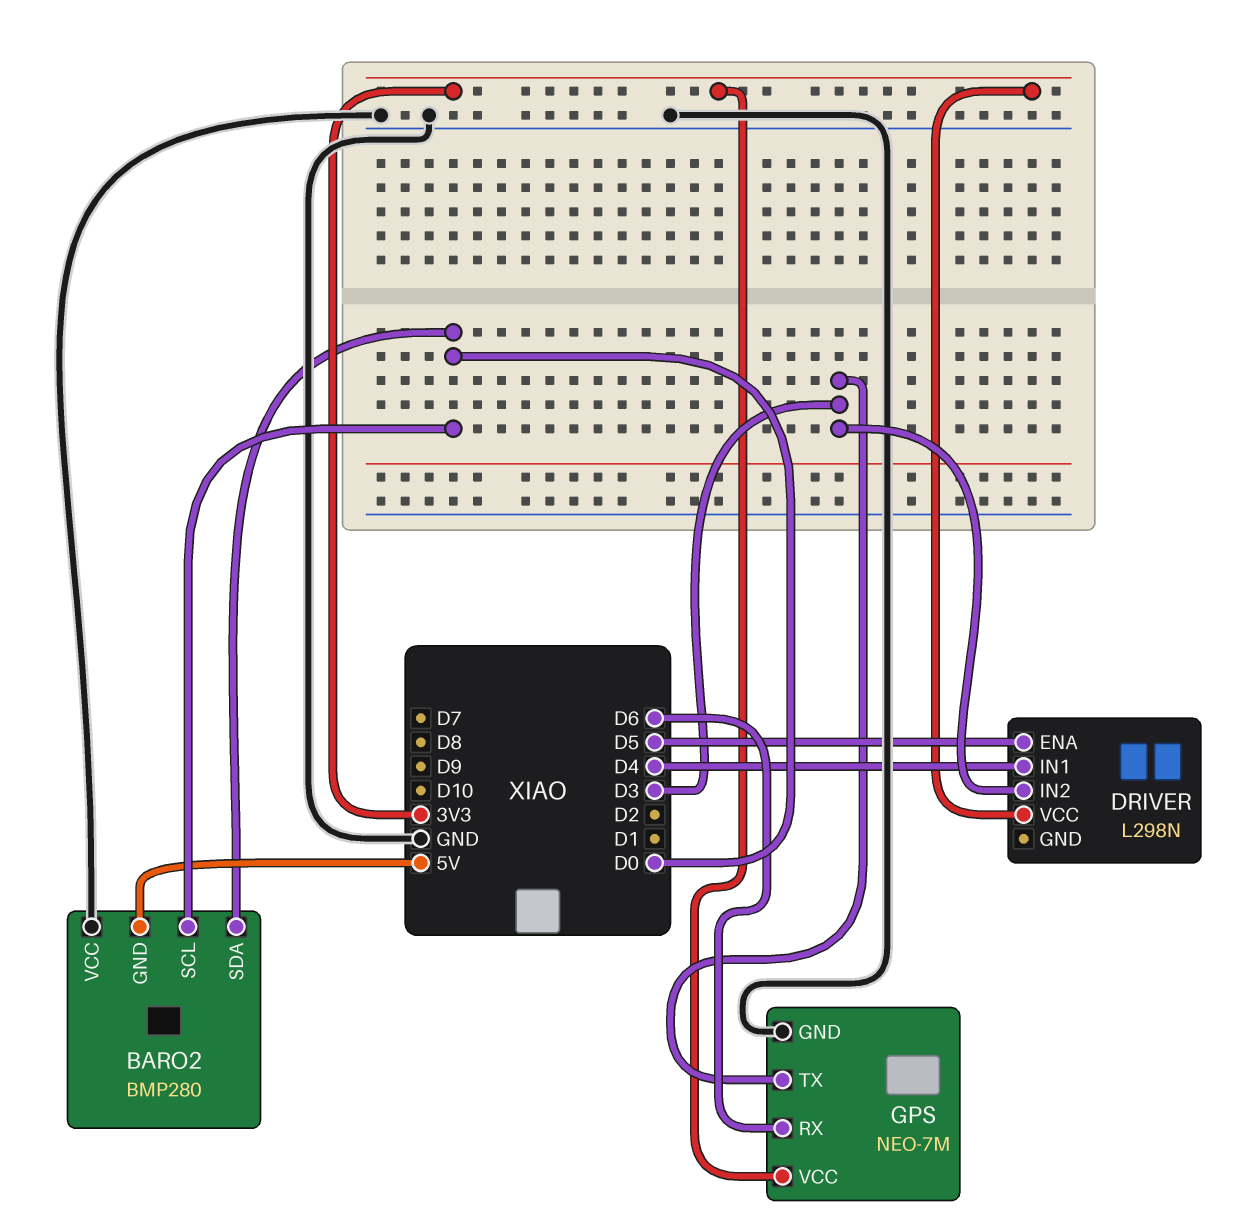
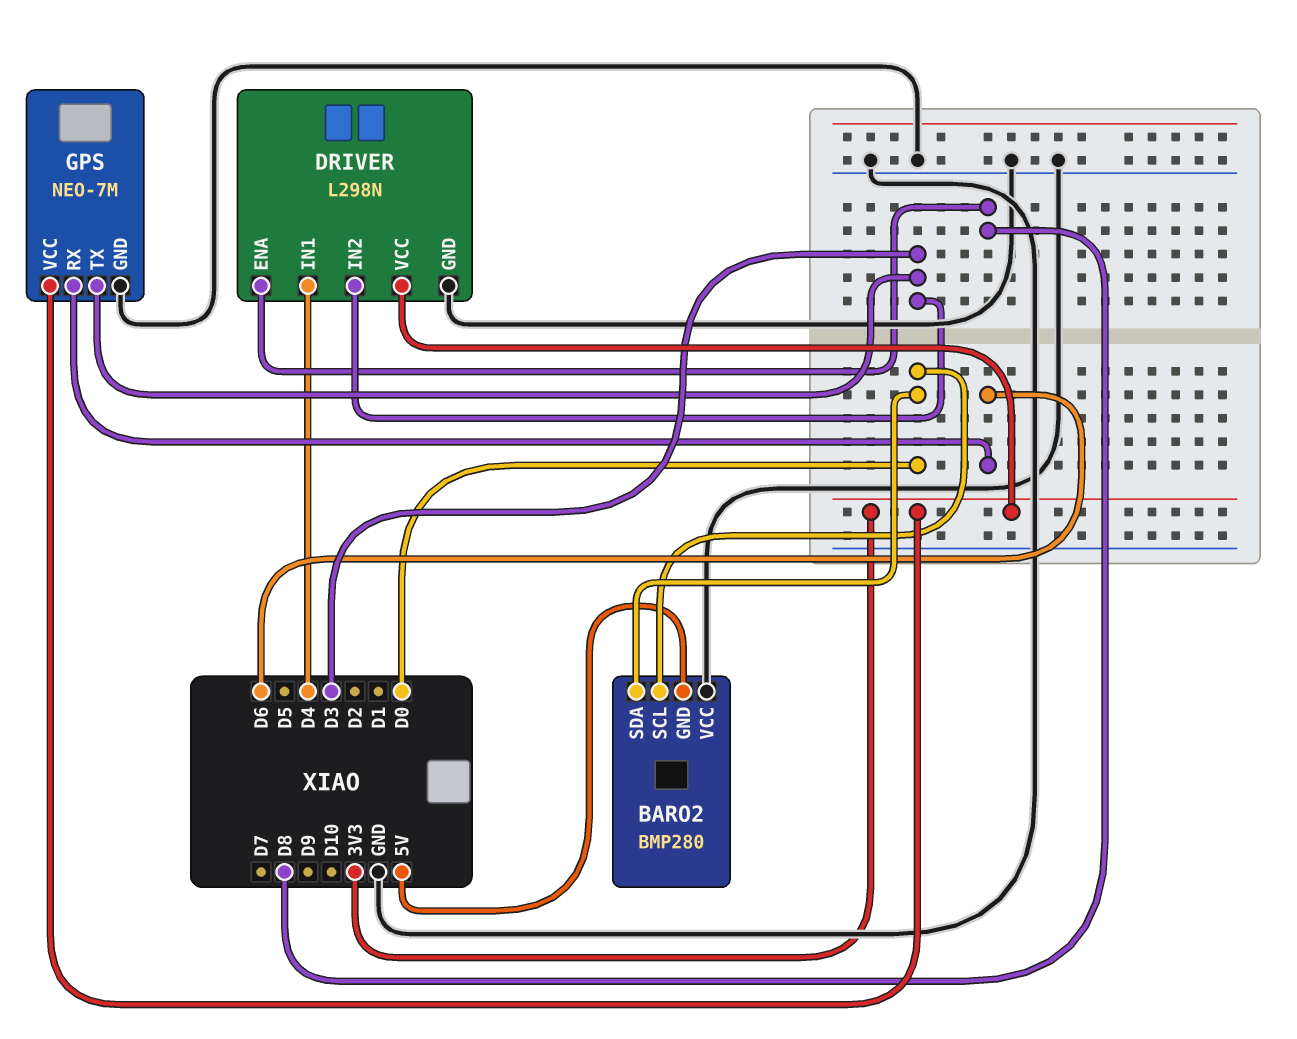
DRIVER pin ENA: D5 -> D8
DRIVER pin GND: none -> GND

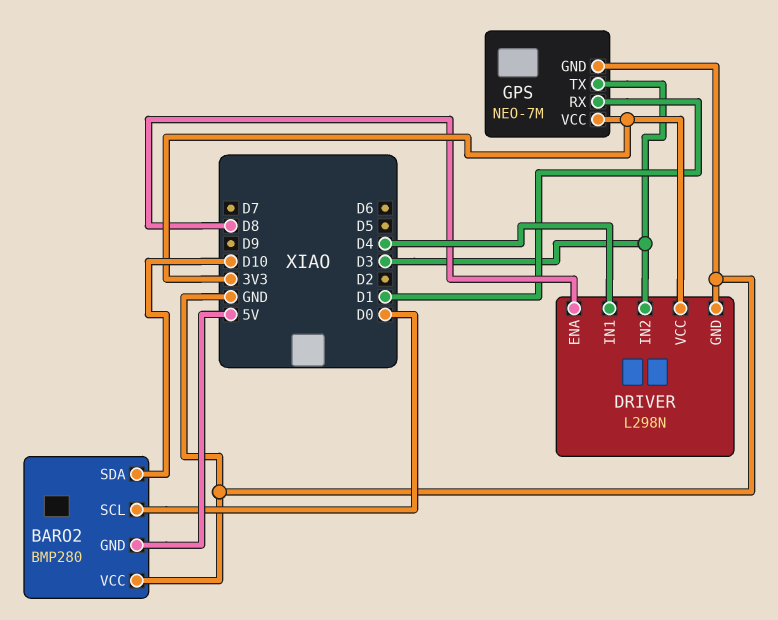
BARO2 pin SDA: D0 -> D10
GPS pin RX: D6 -> D1

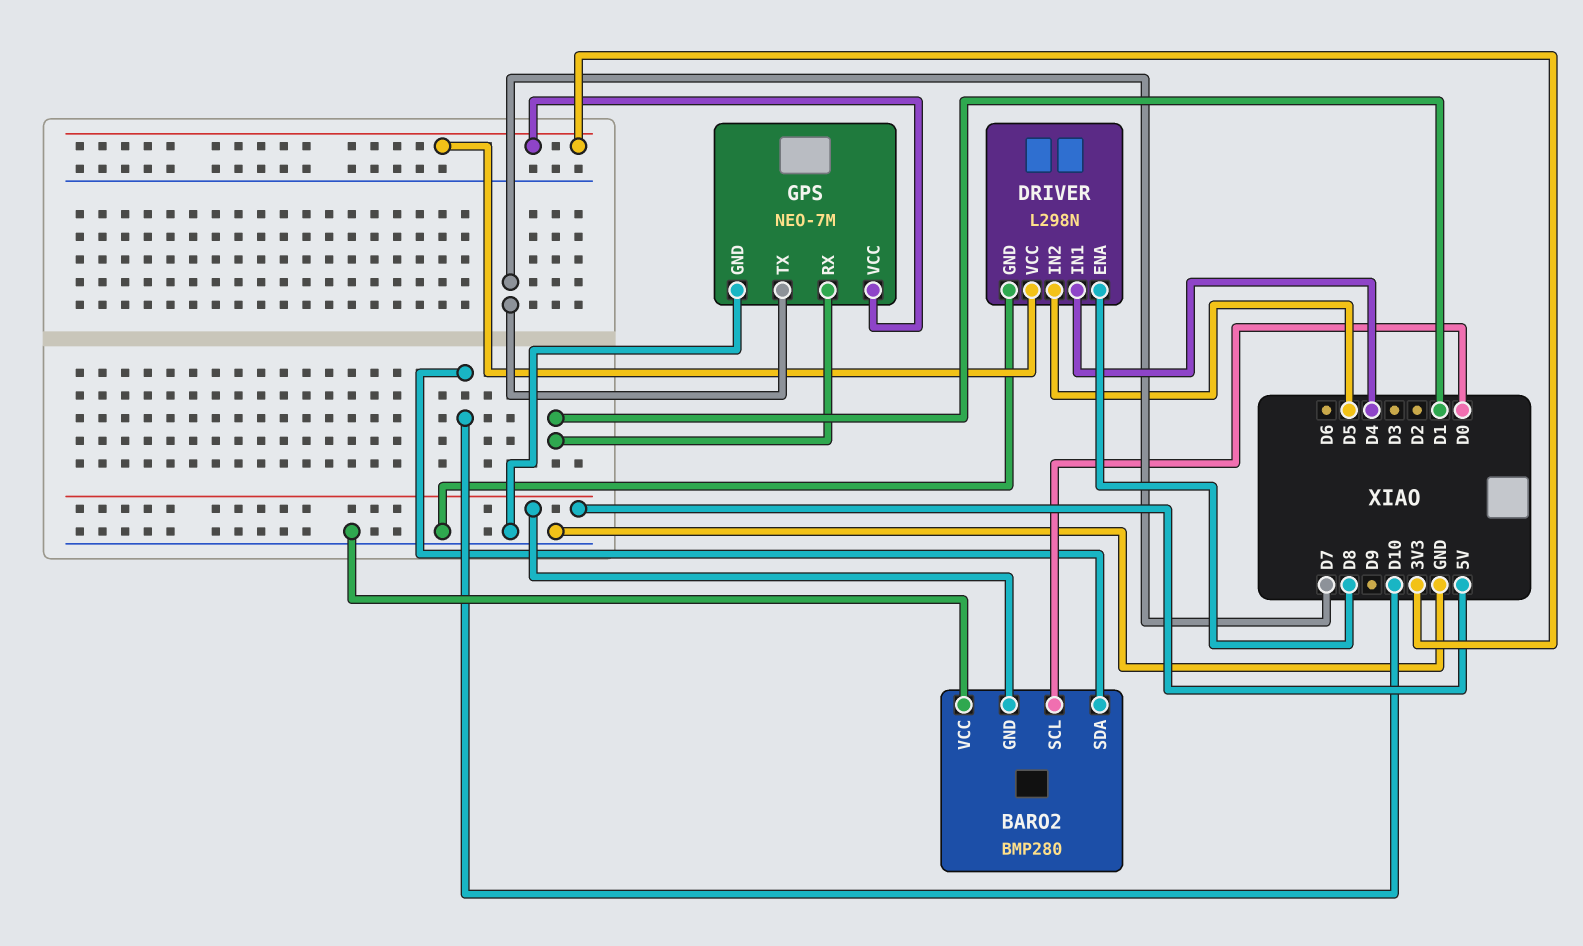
DRIVER pin IN2: D3 -> D5
GPS pin TX: D3 -> D7

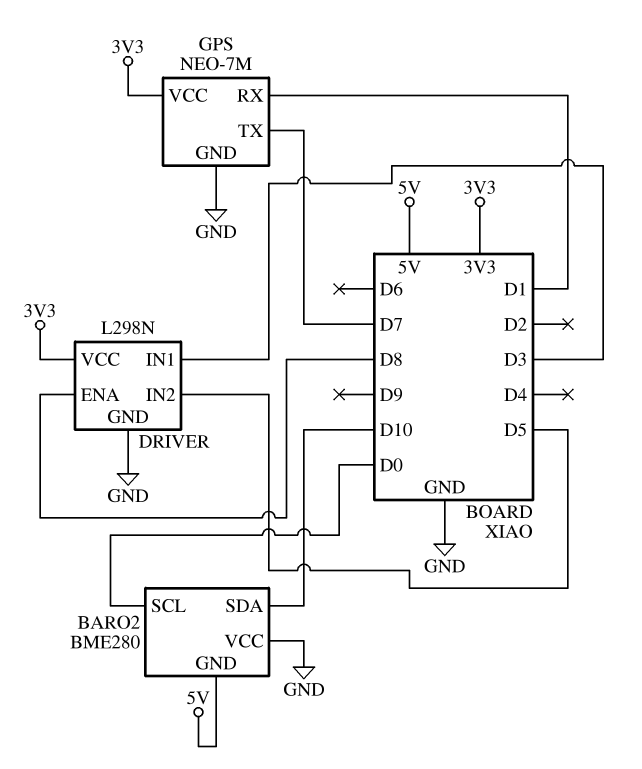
BARO2: BMP280 -> BME280
DRIVER pin IN1: D4 -> D3

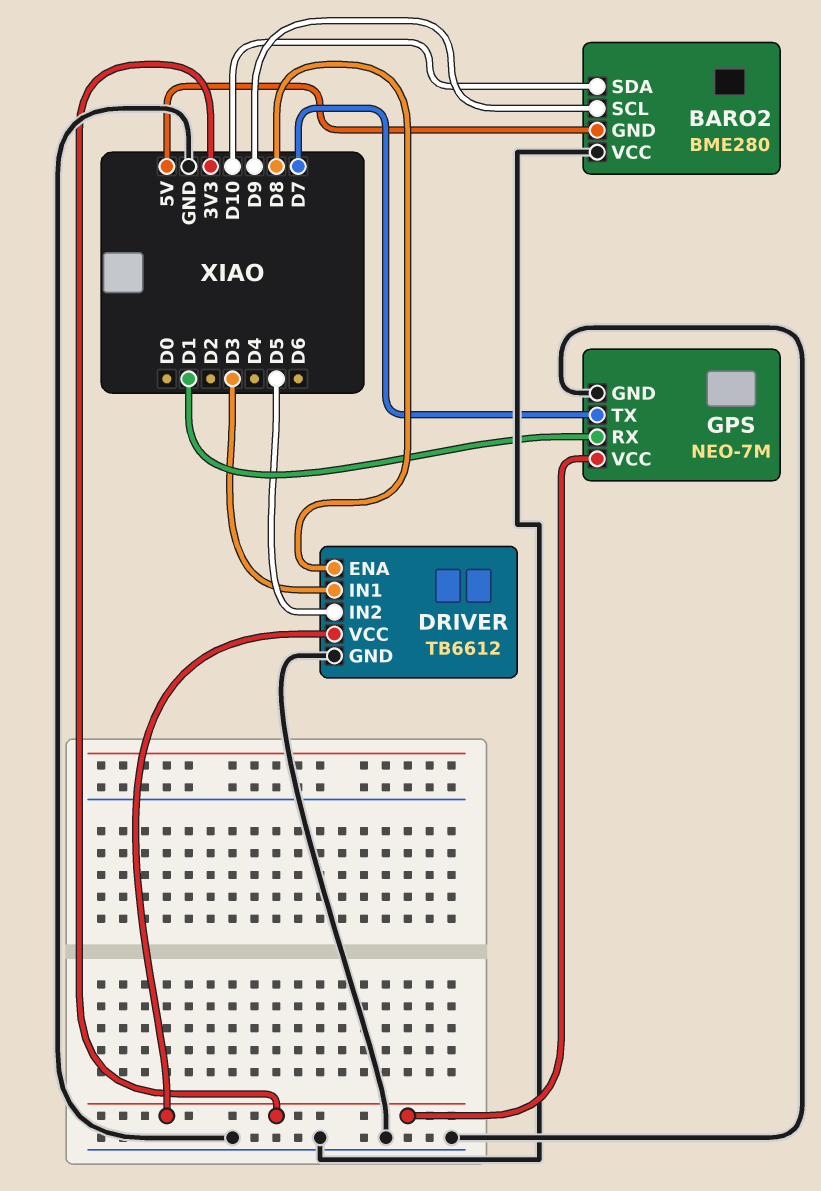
BARO2 pin SCL: D0 -> D9
DRIVER: L298N -> TB6612

